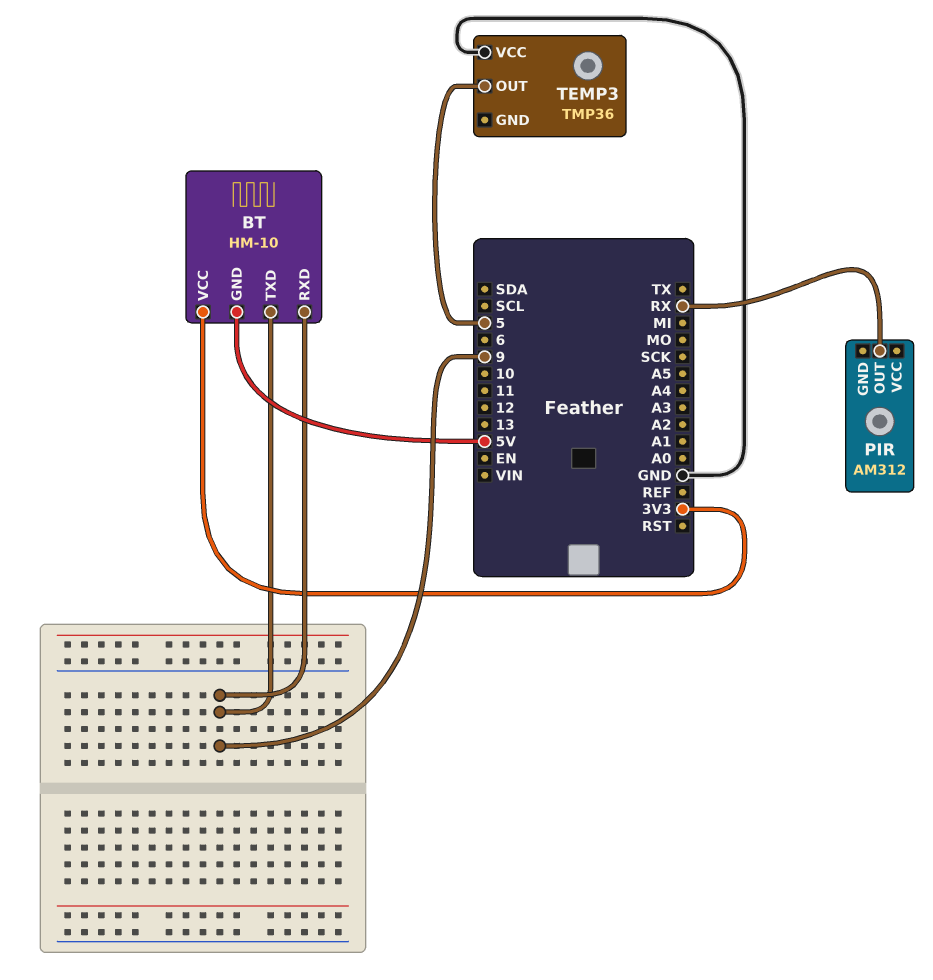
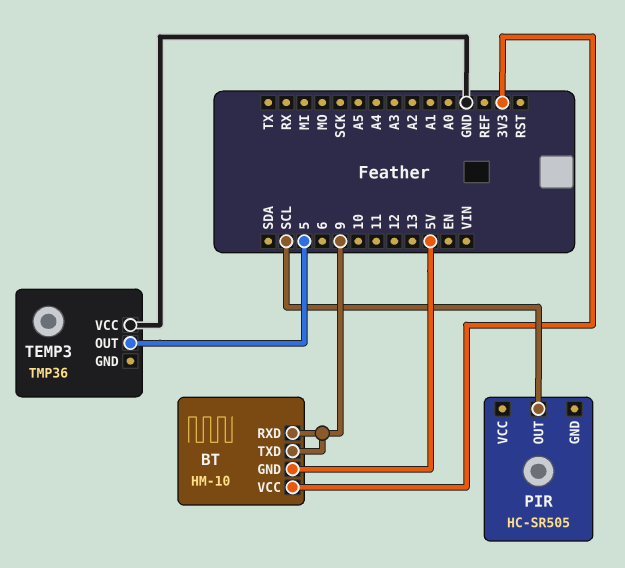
PIR: AM312 -> HC-SR505
PIR pin OUT: RX -> SCL

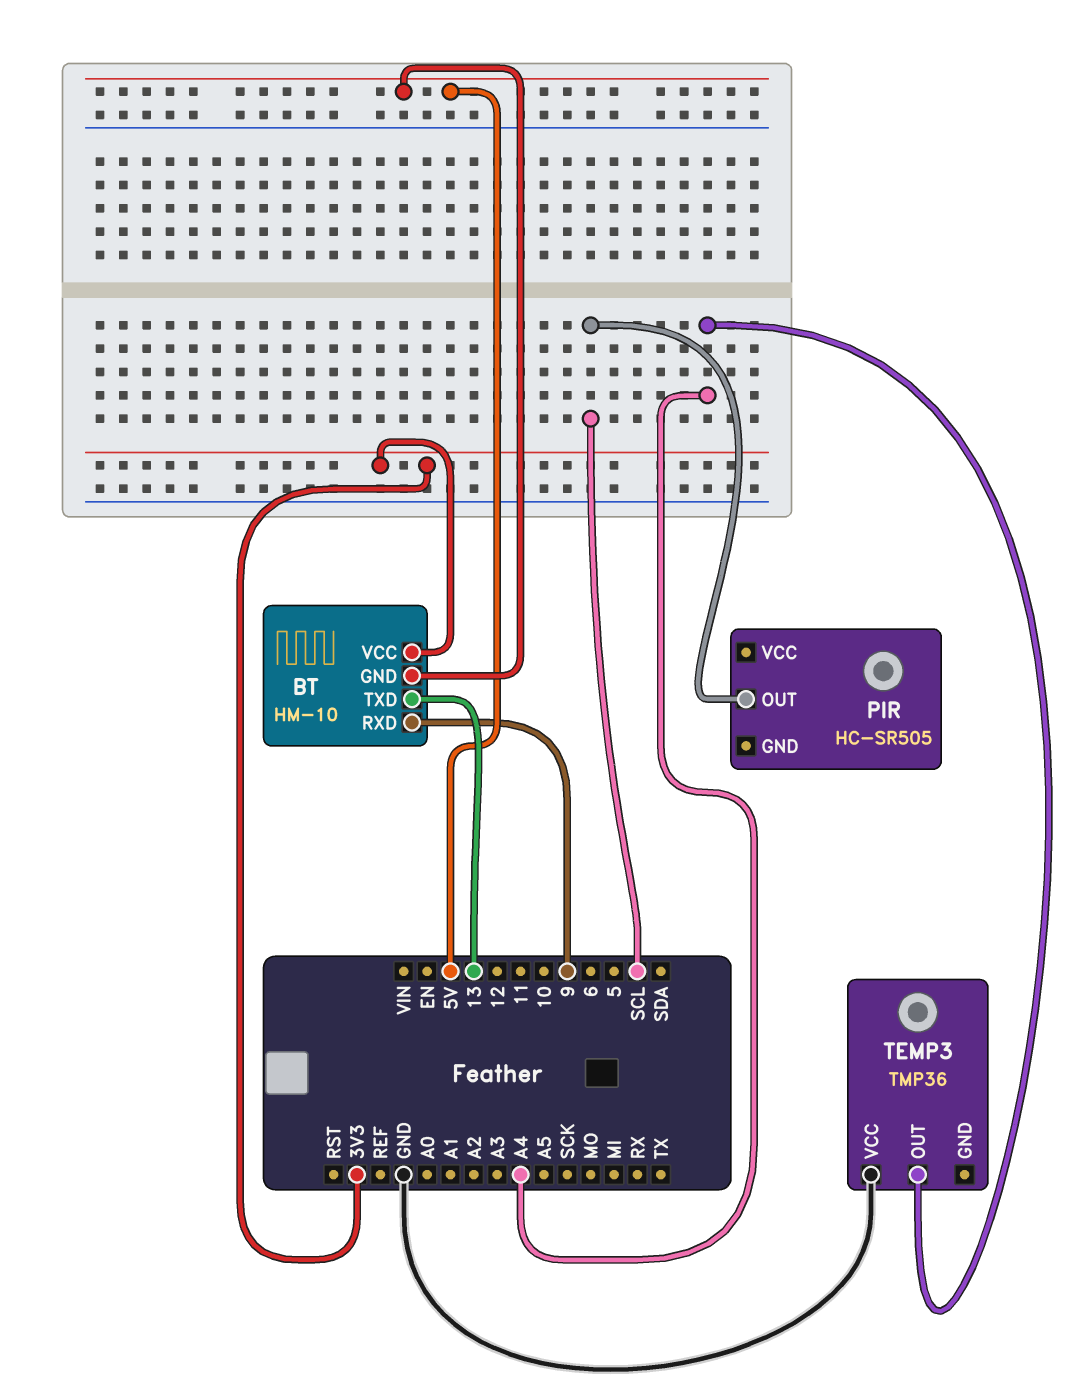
BT pin TXD: 9 -> 13
TEMP3 pin OUT: 5 -> A4

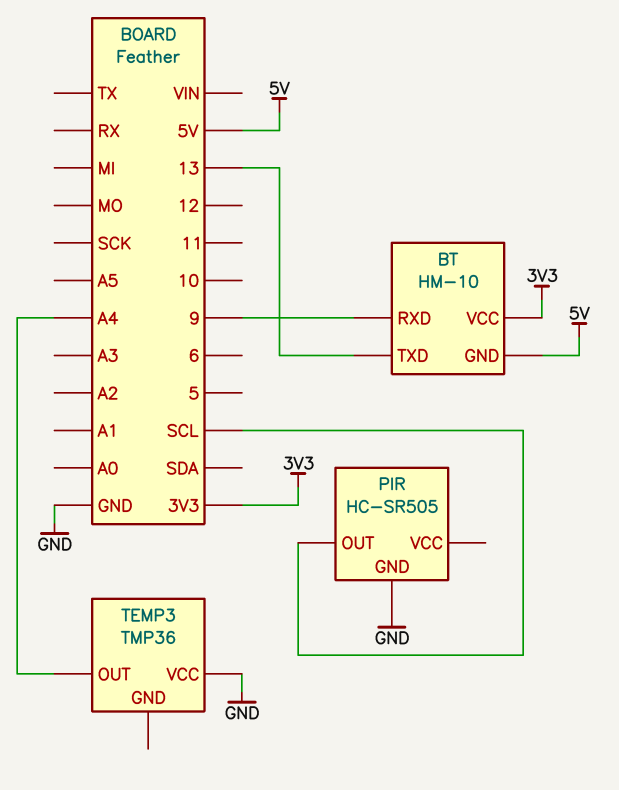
PIR pin GND: none -> GND

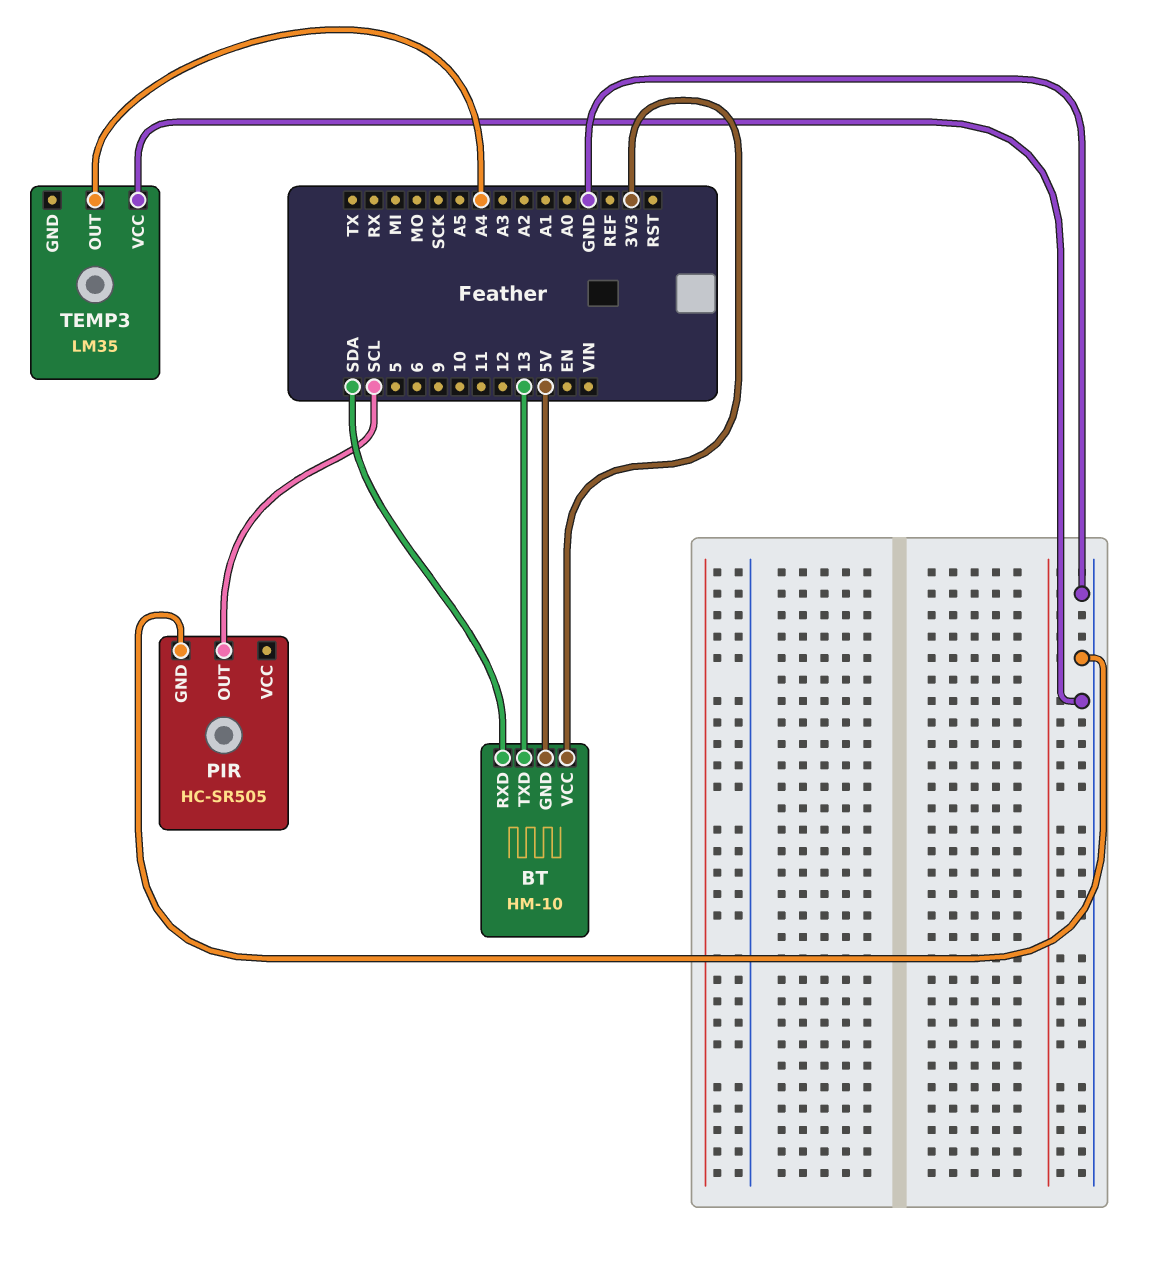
BT pin RXD: 9 -> SDA
TEMP3: TMP36 -> LM35

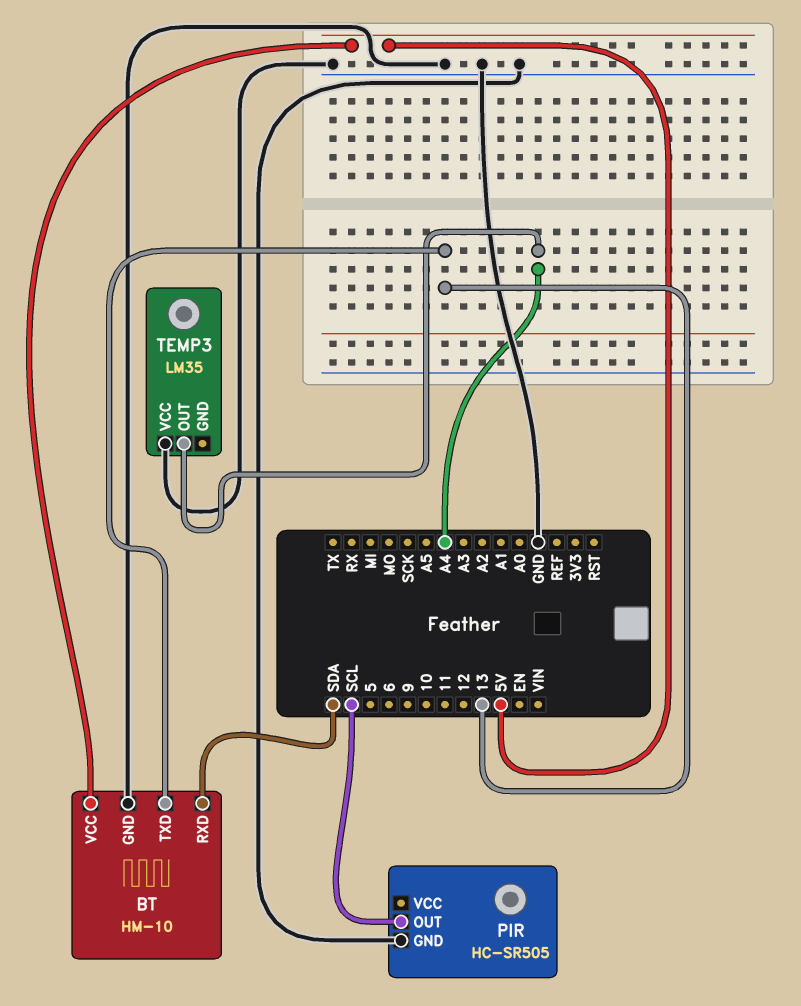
BT pin GND: 5V -> GND
BT pin VCC: 3V3 -> 5V

